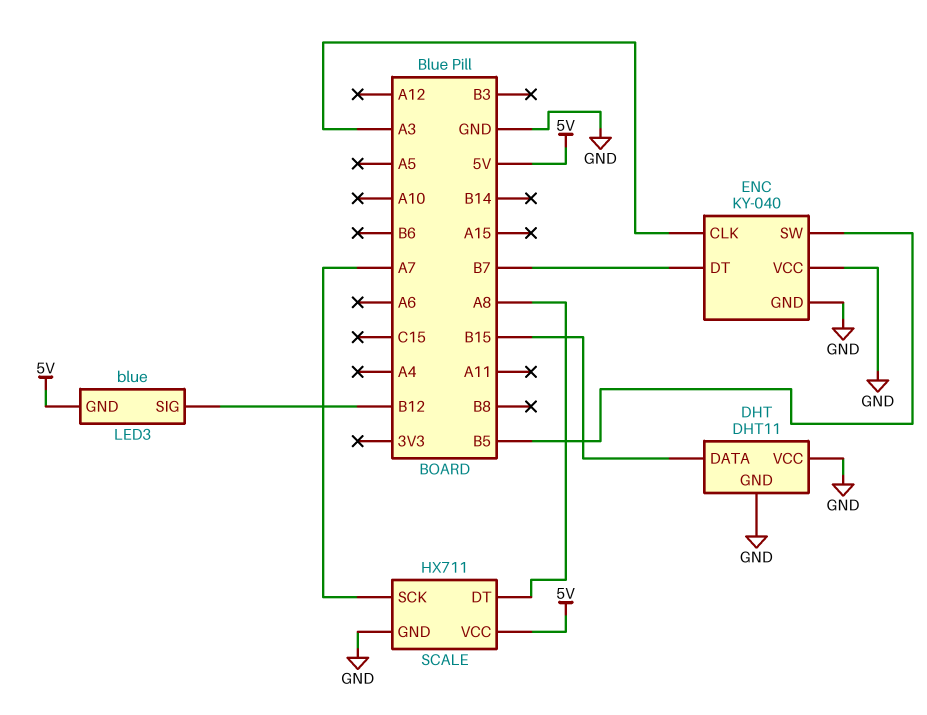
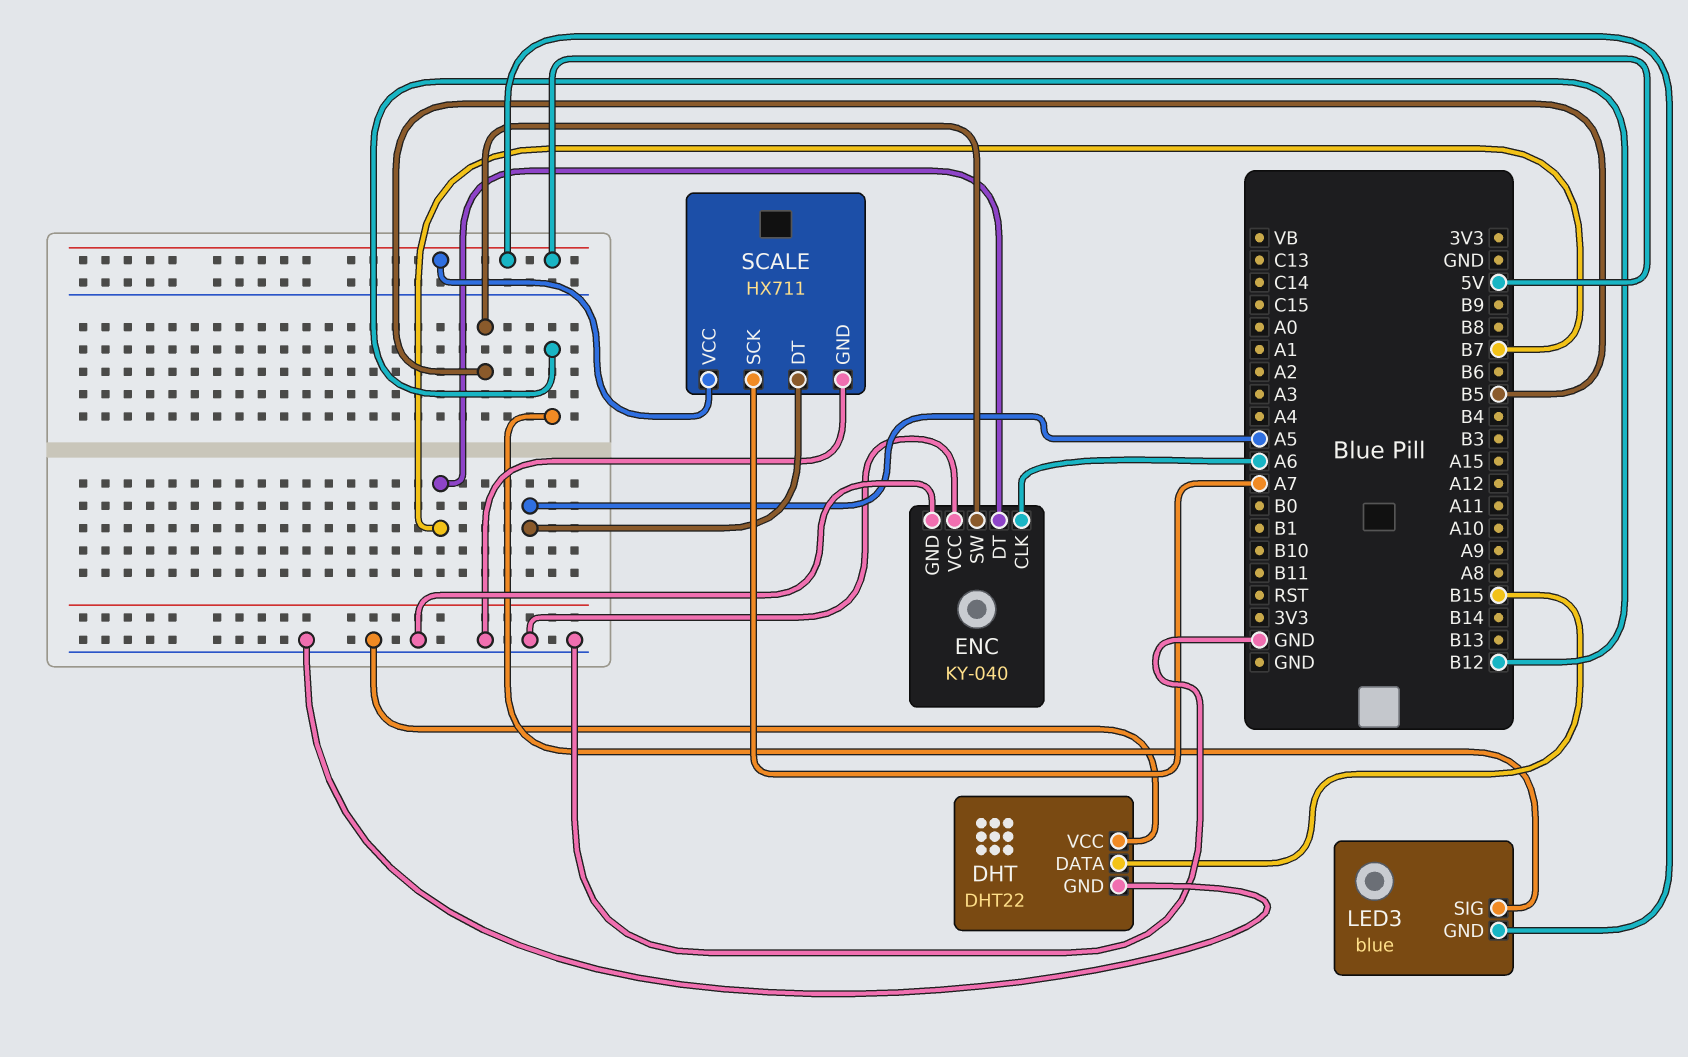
DHT: DHT11 -> DHT22
ENC pin CLK: A3 -> A6
SCALE pin DT: A8 -> A5

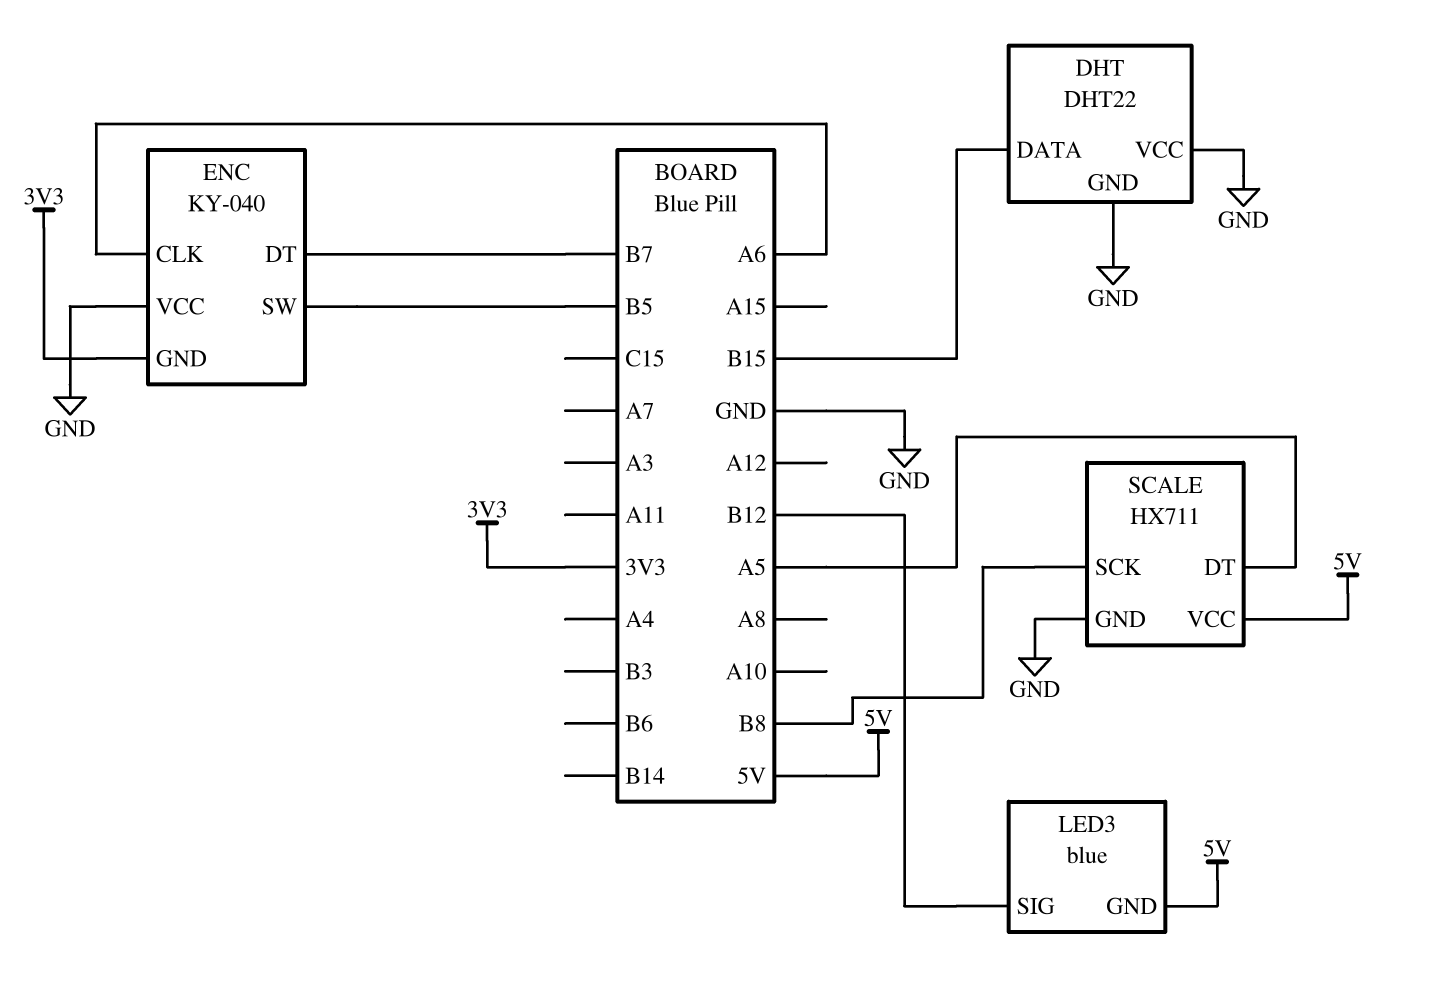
ENC pin GND: GND -> 3V3
SCALE pin SCK: A7 -> B8

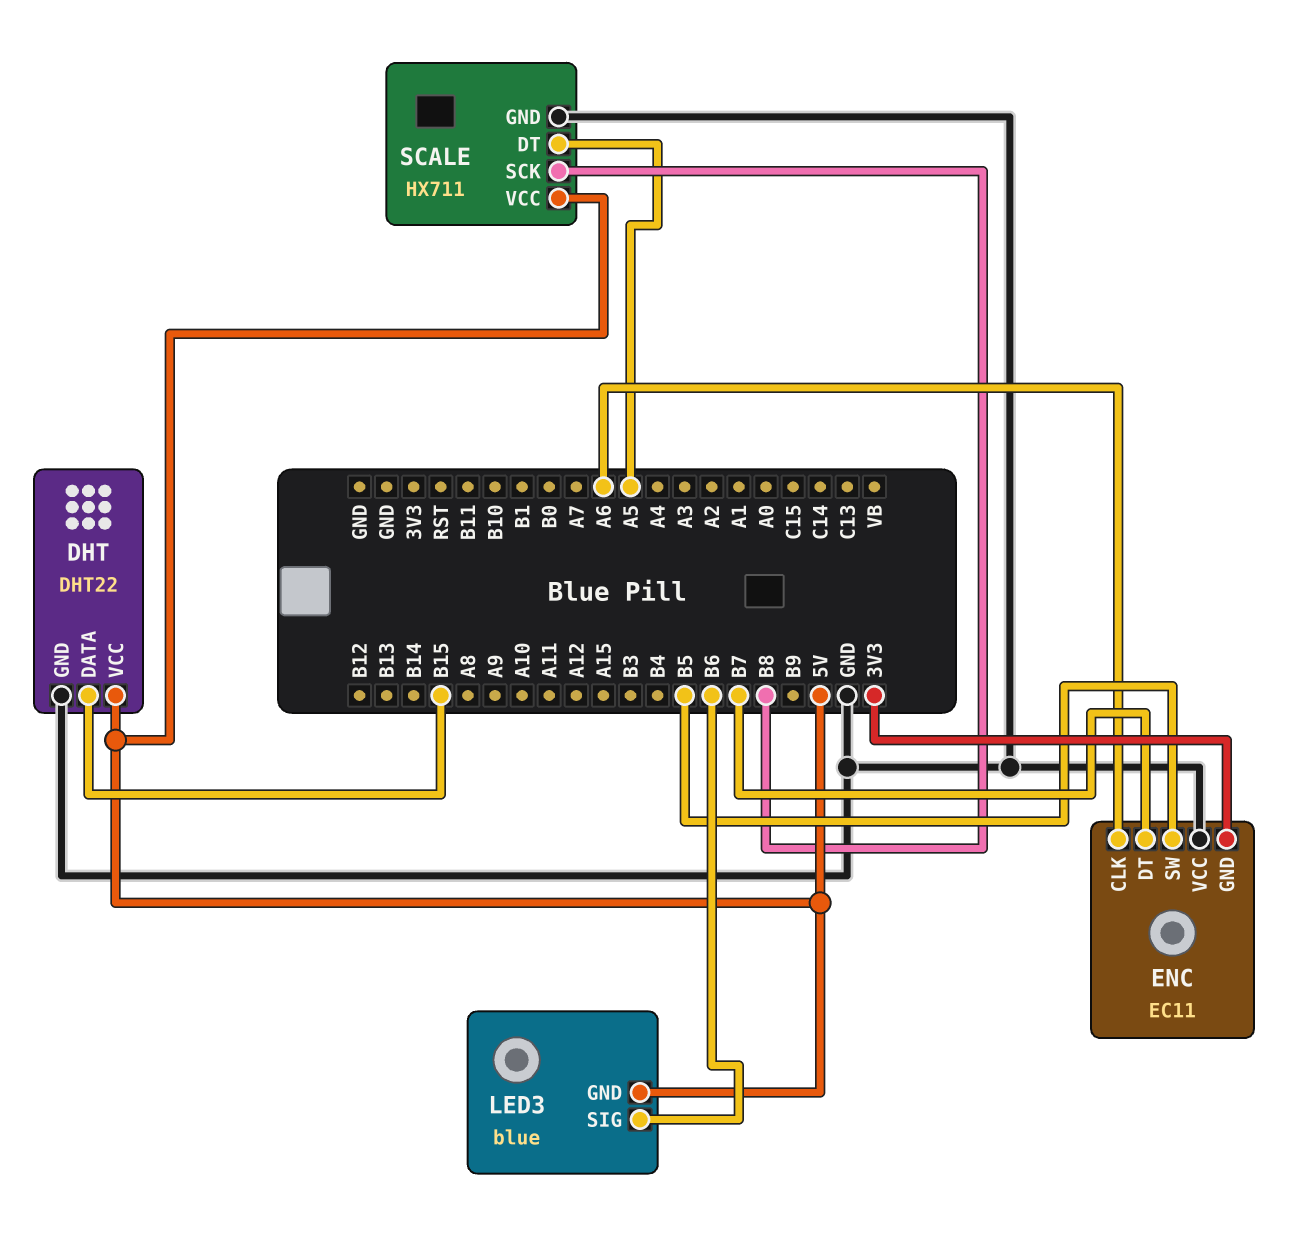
DHT pin VCC: GND -> 5V
ENC: KY-040 -> EC11
LED3 pin SIG: B12 -> B6

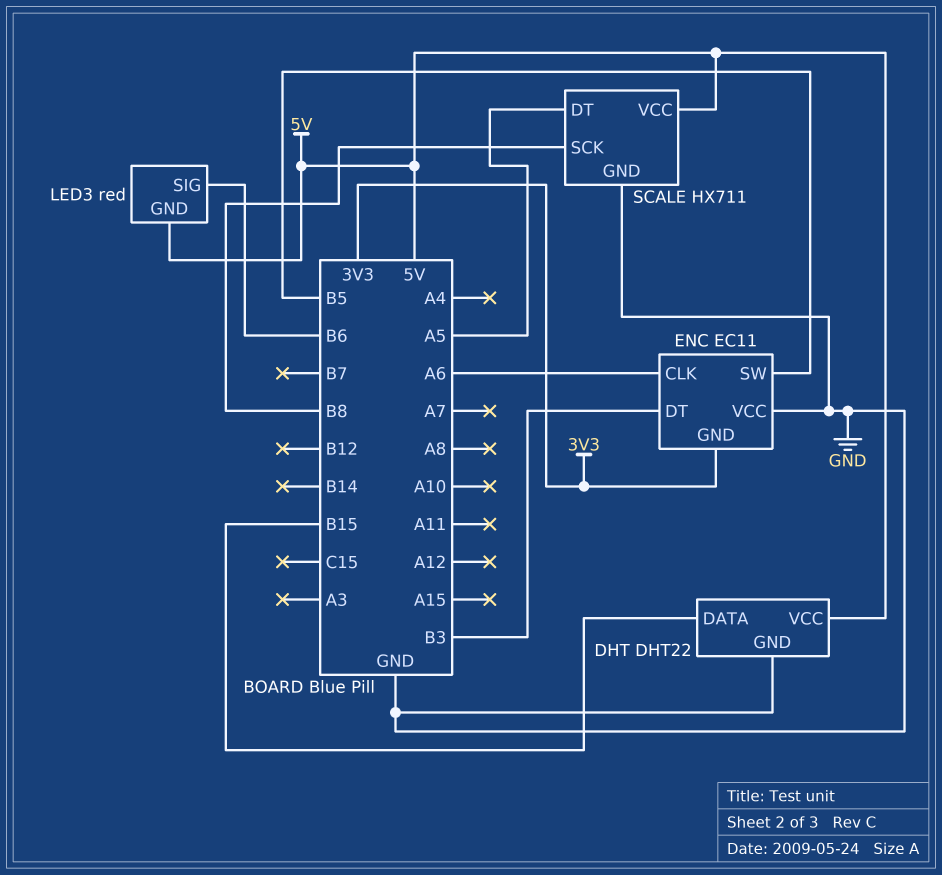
ENC pin DT: B7 -> B3
LED3: blue -> red

